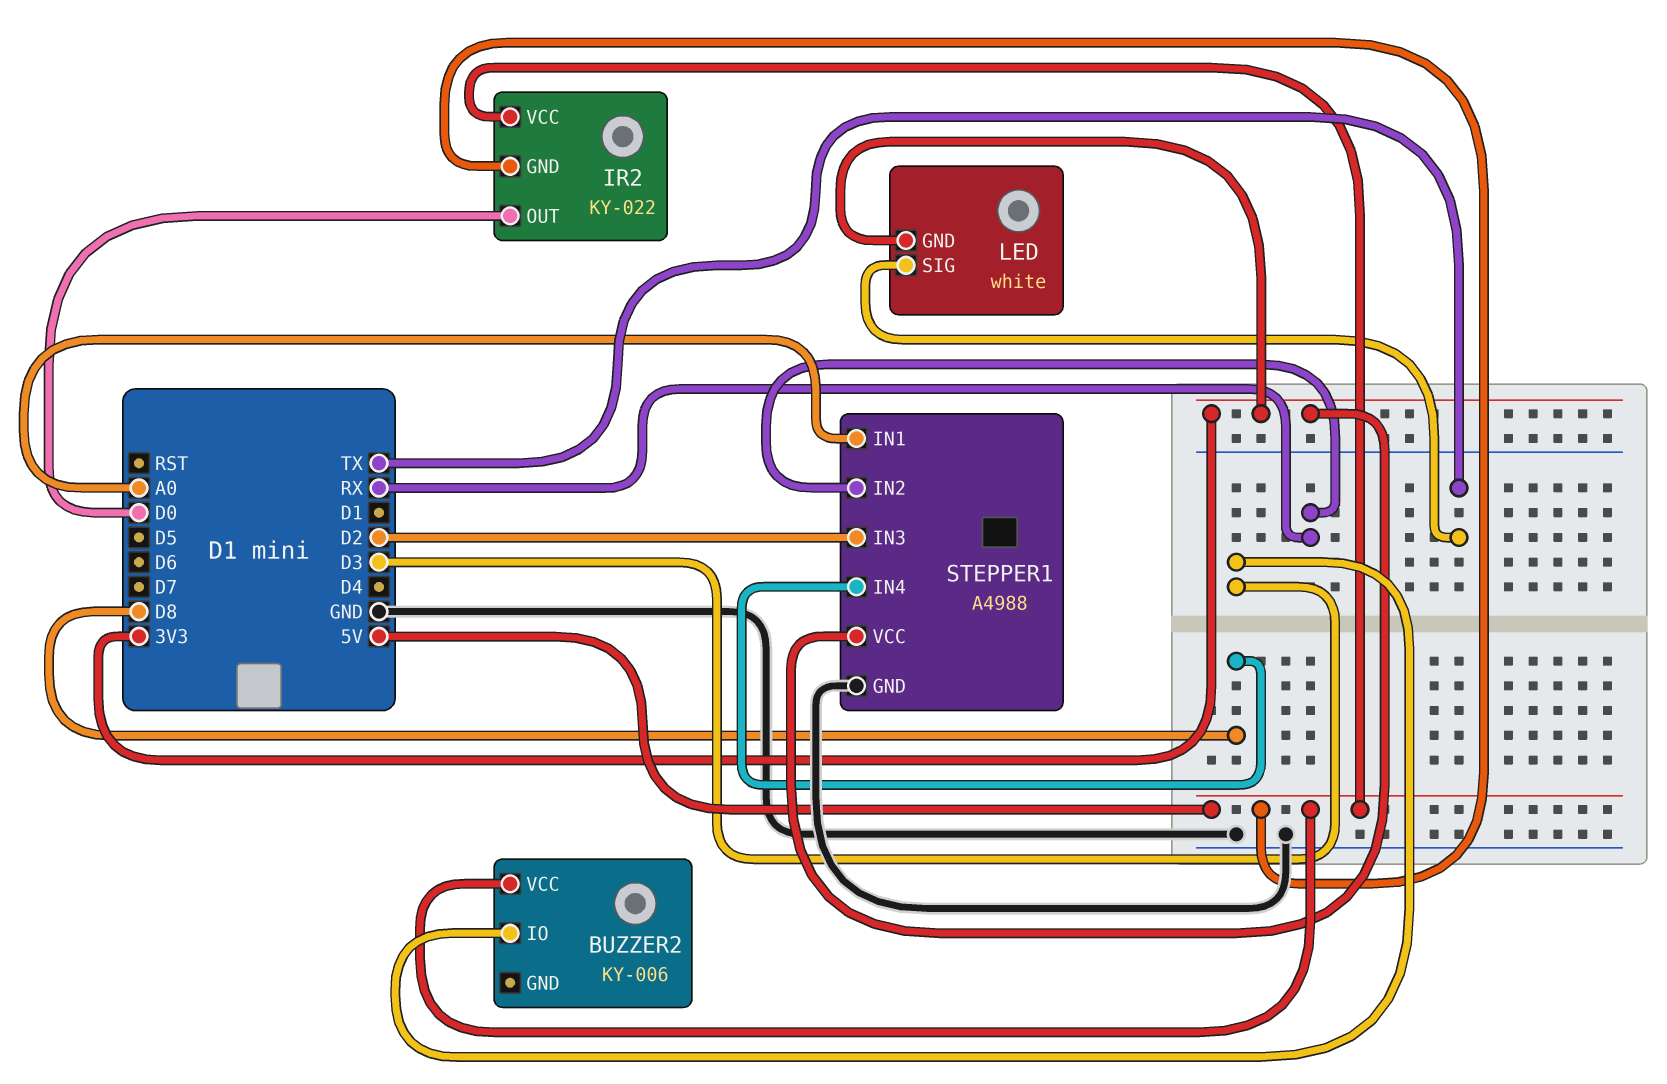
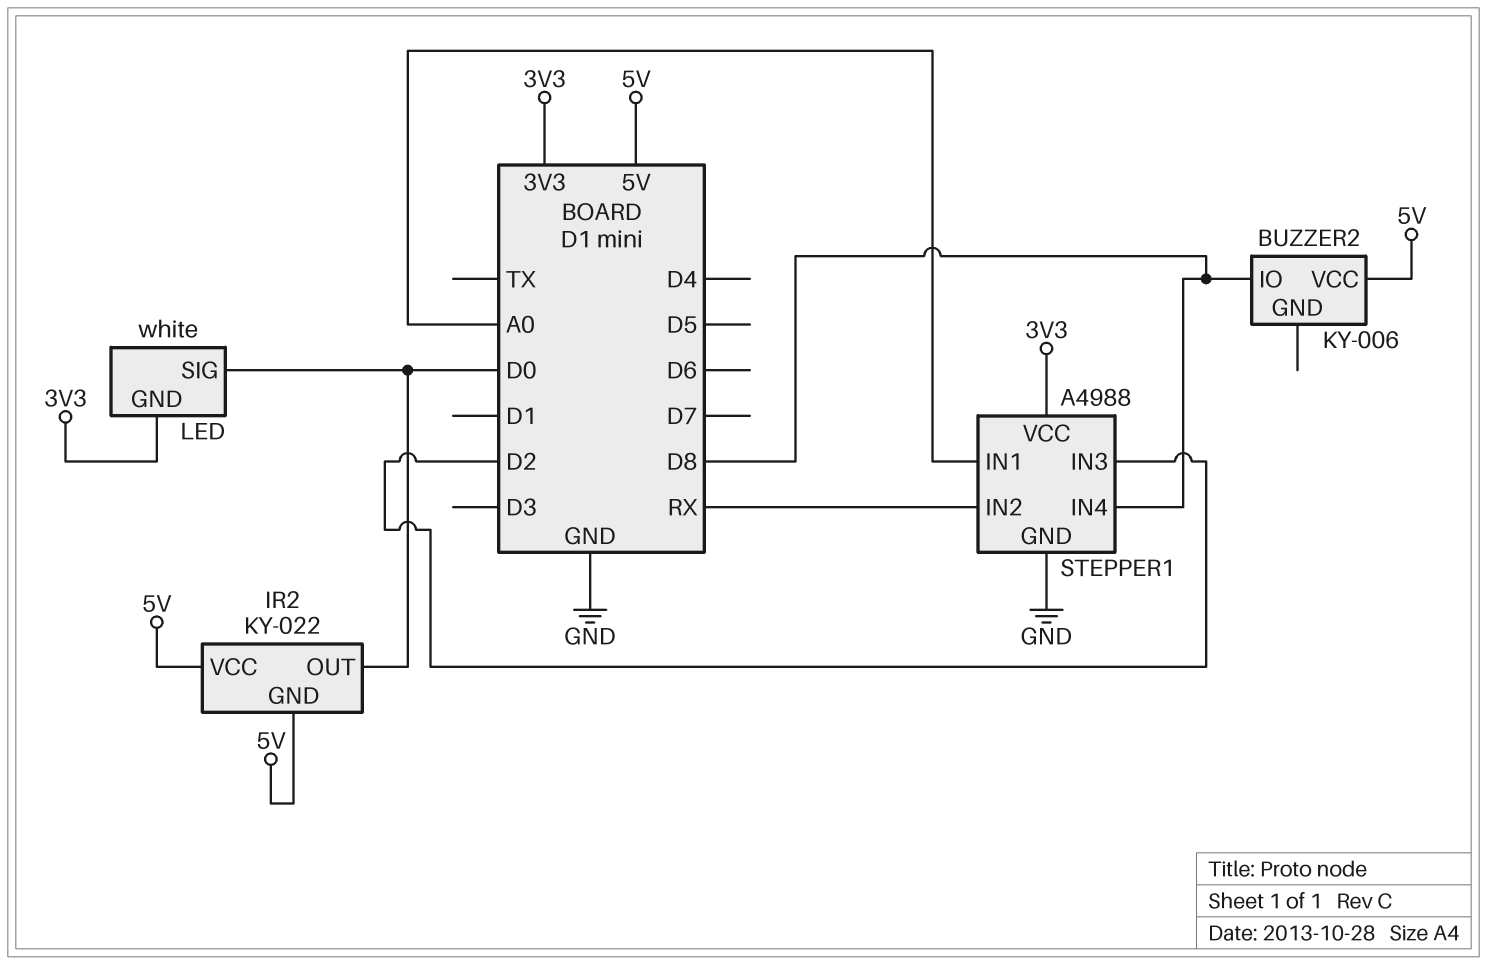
BUZZER2 pin IO: D3 -> D8
LED pin SIG: TX -> D0

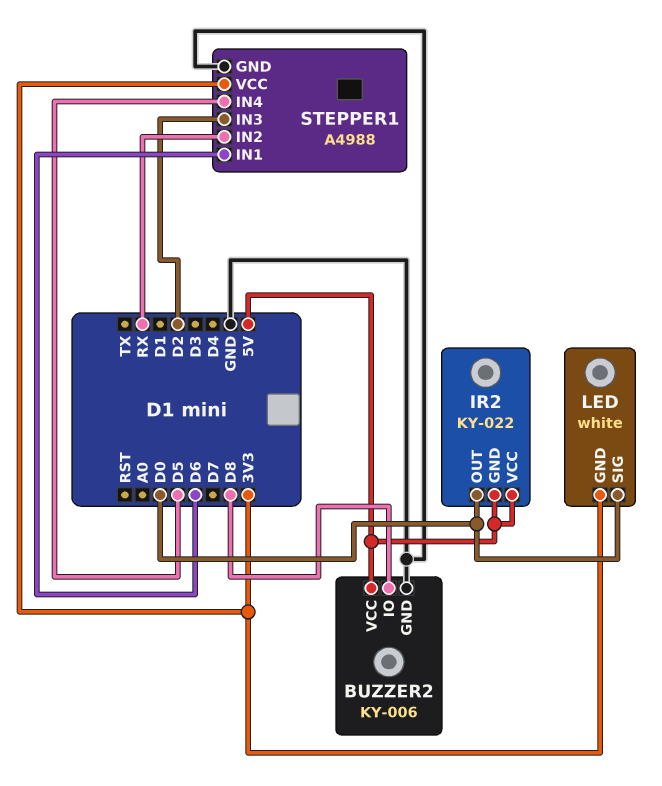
BUZZER2 pin GND: none -> GND
STEPPER1 pin IN1: A0 -> D6
STEPPER1 pin IN4: D8 -> D5

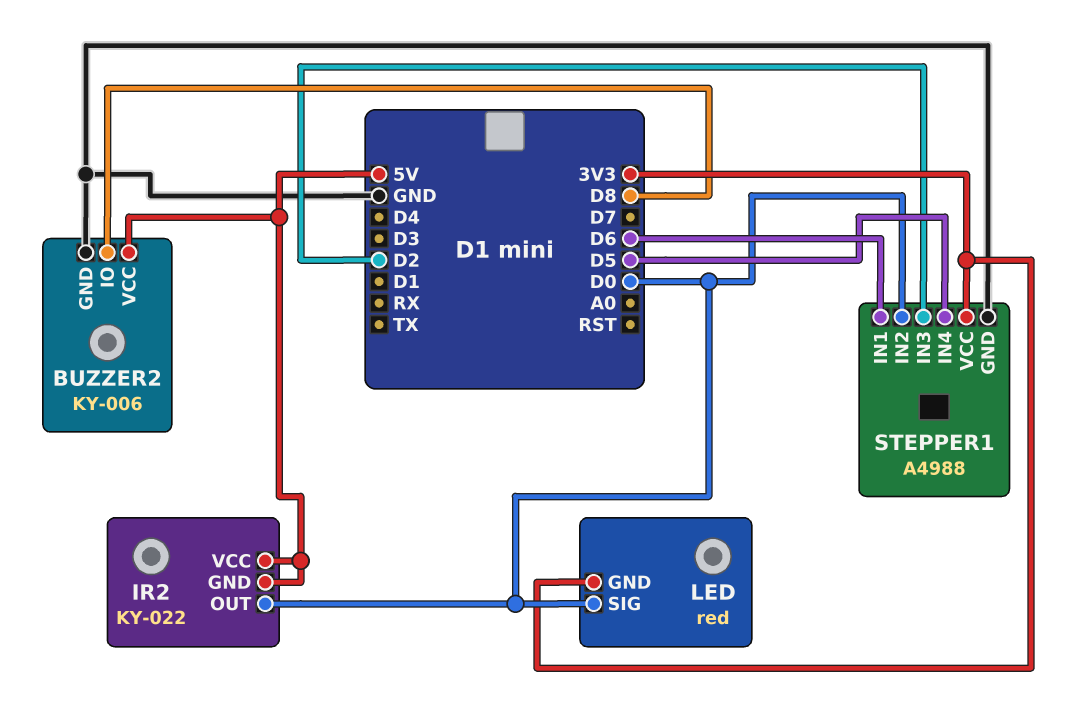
LED: white -> red
STEPPER1 pin IN2: RX -> D0

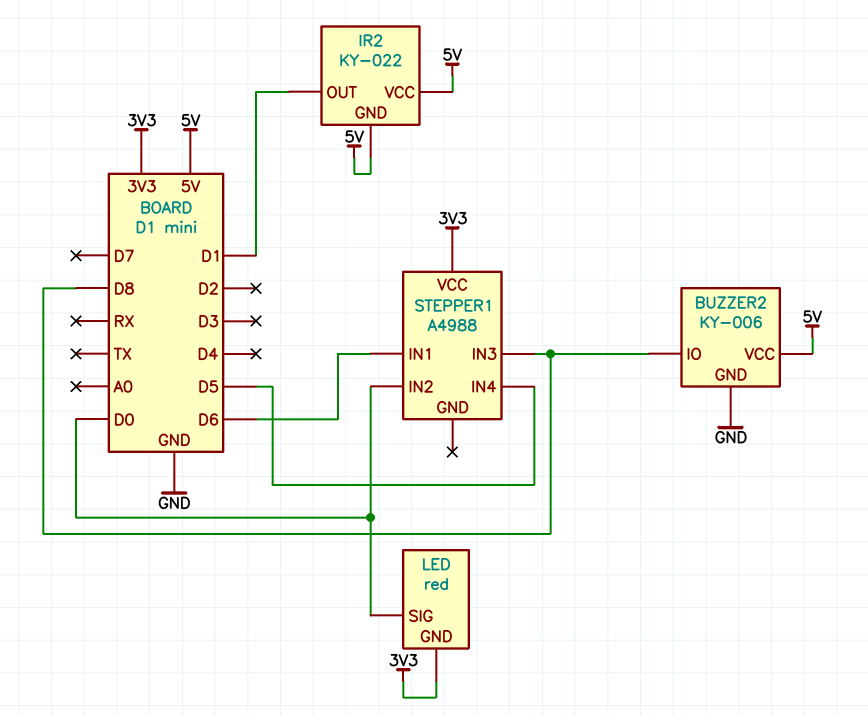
IR2 pin OUT: D0 -> D1
STEPPER1 pin GND: GND -> none
STEPPER1 pin IN3: D2 -> D8

